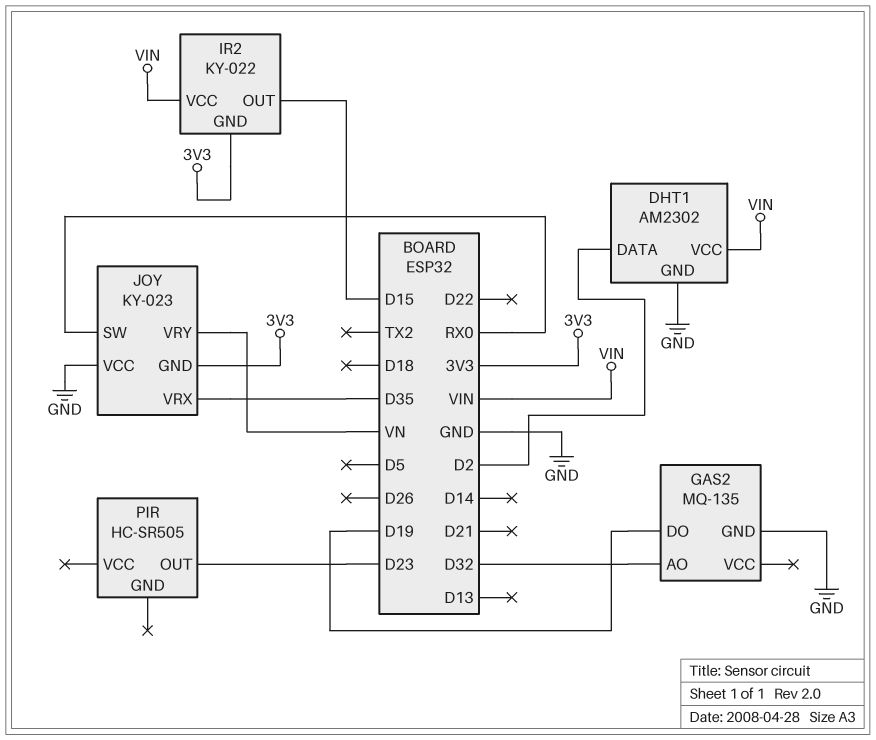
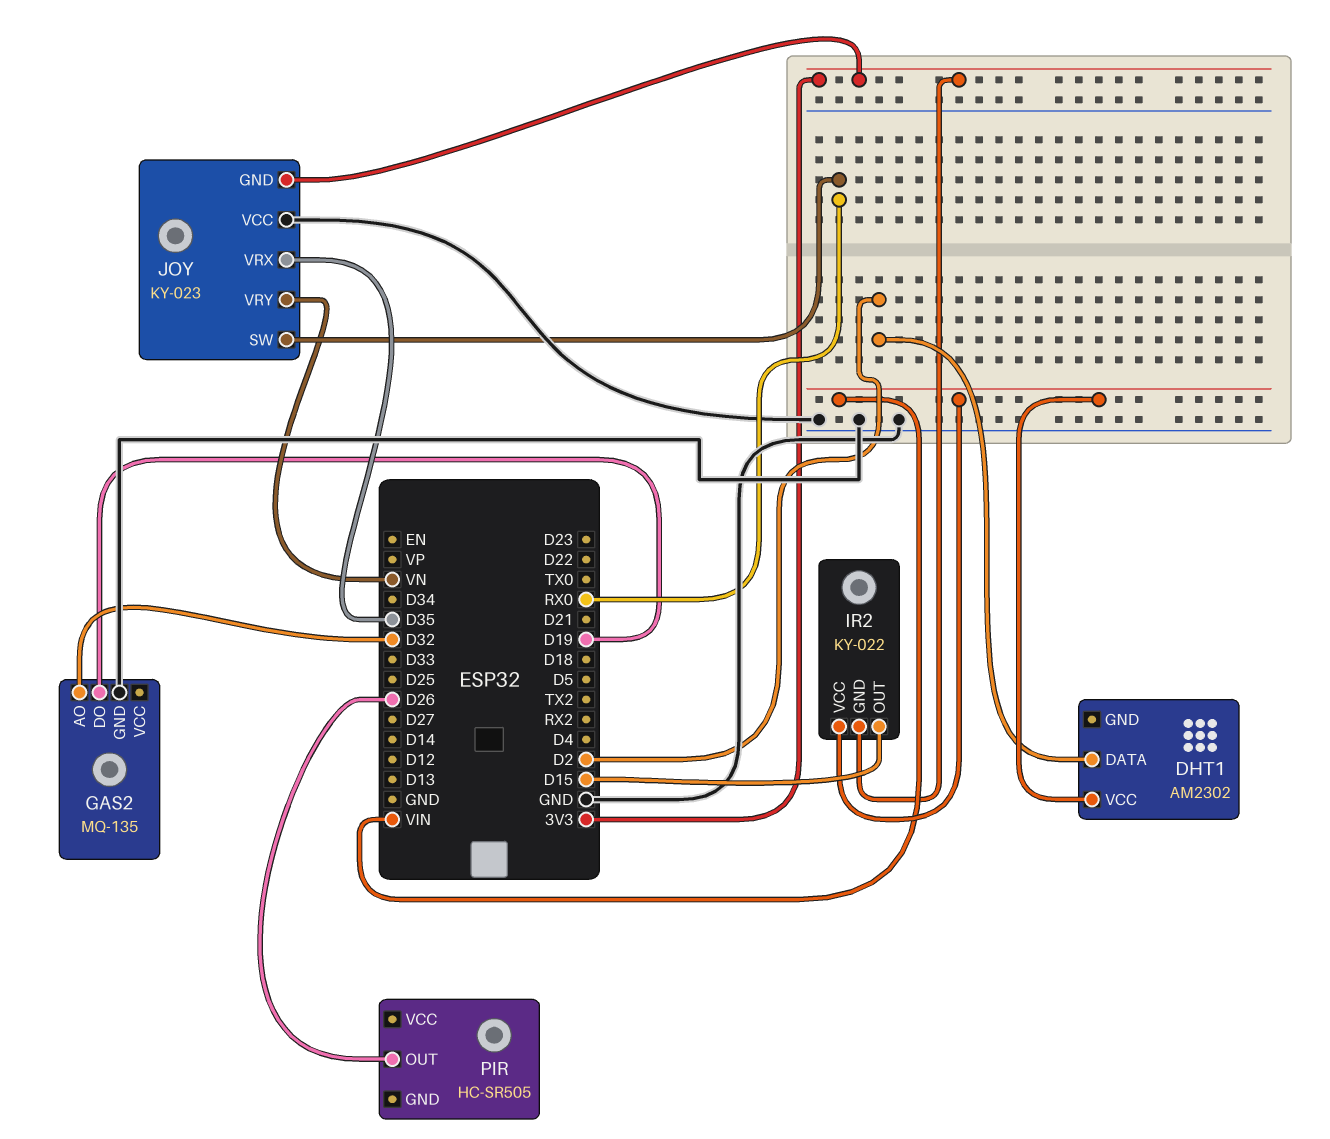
DHT1 pin GND: GND -> none
PIR pin OUT: D23 -> D26

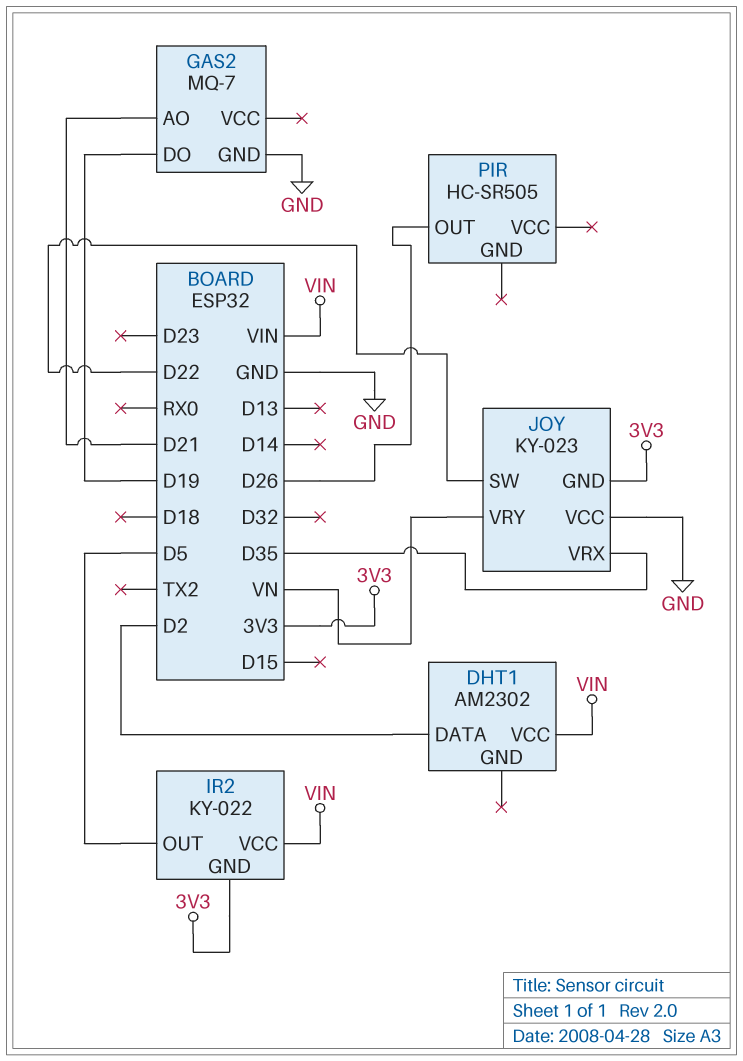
GAS2: MQ-135 -> MQ-7
GAS2 pin AO: D32 -> D21
IR2 pin OUT: D15 -> D5
JOY pin SW: RX0 -> D22

